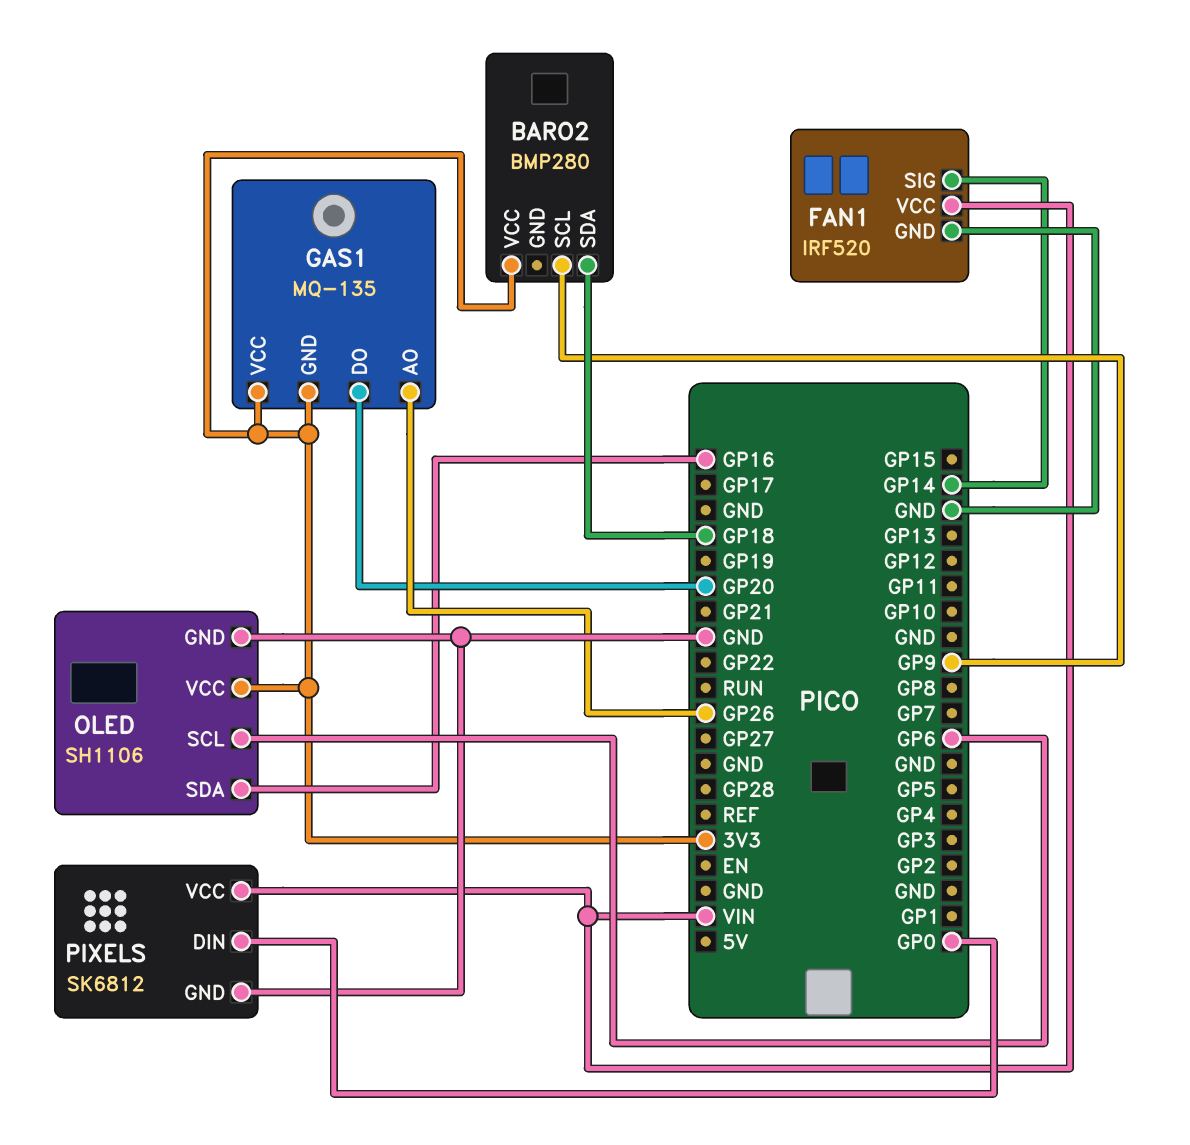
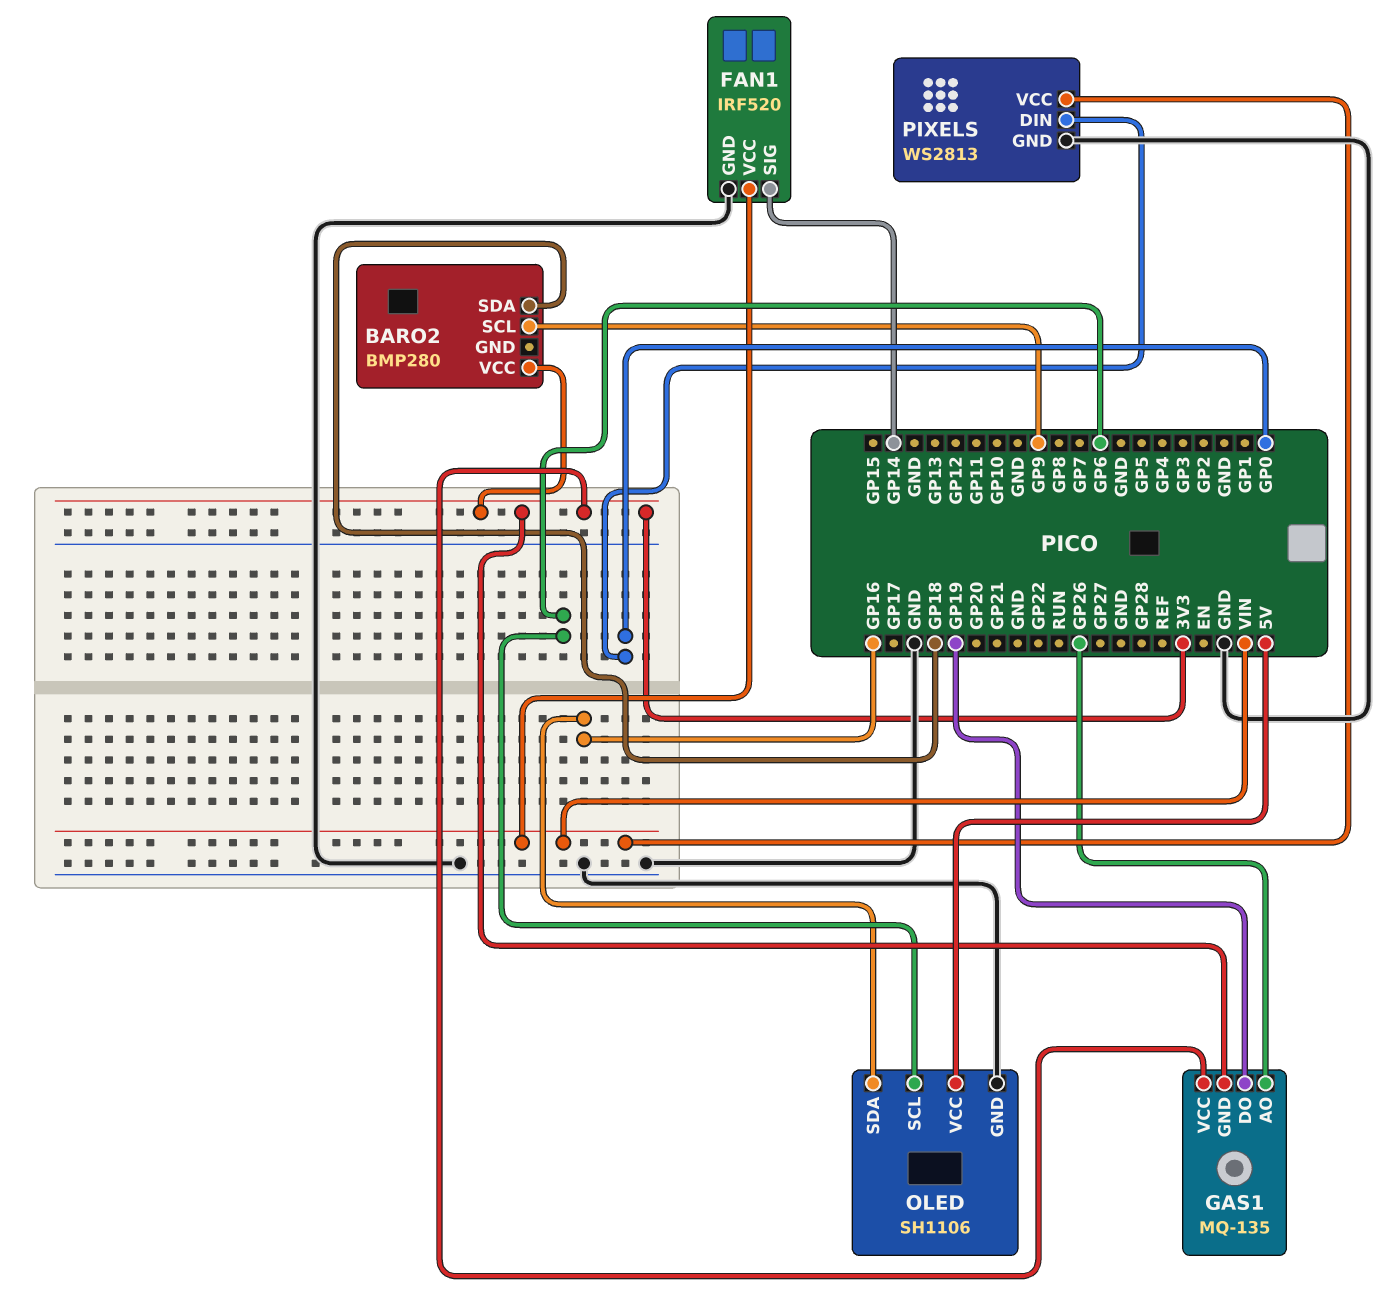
GAS1 pin DO: GP20 -> GP19
OLED pin VCC: 3V3 -> 5V
PIXELS: SK6812 -> WS2813

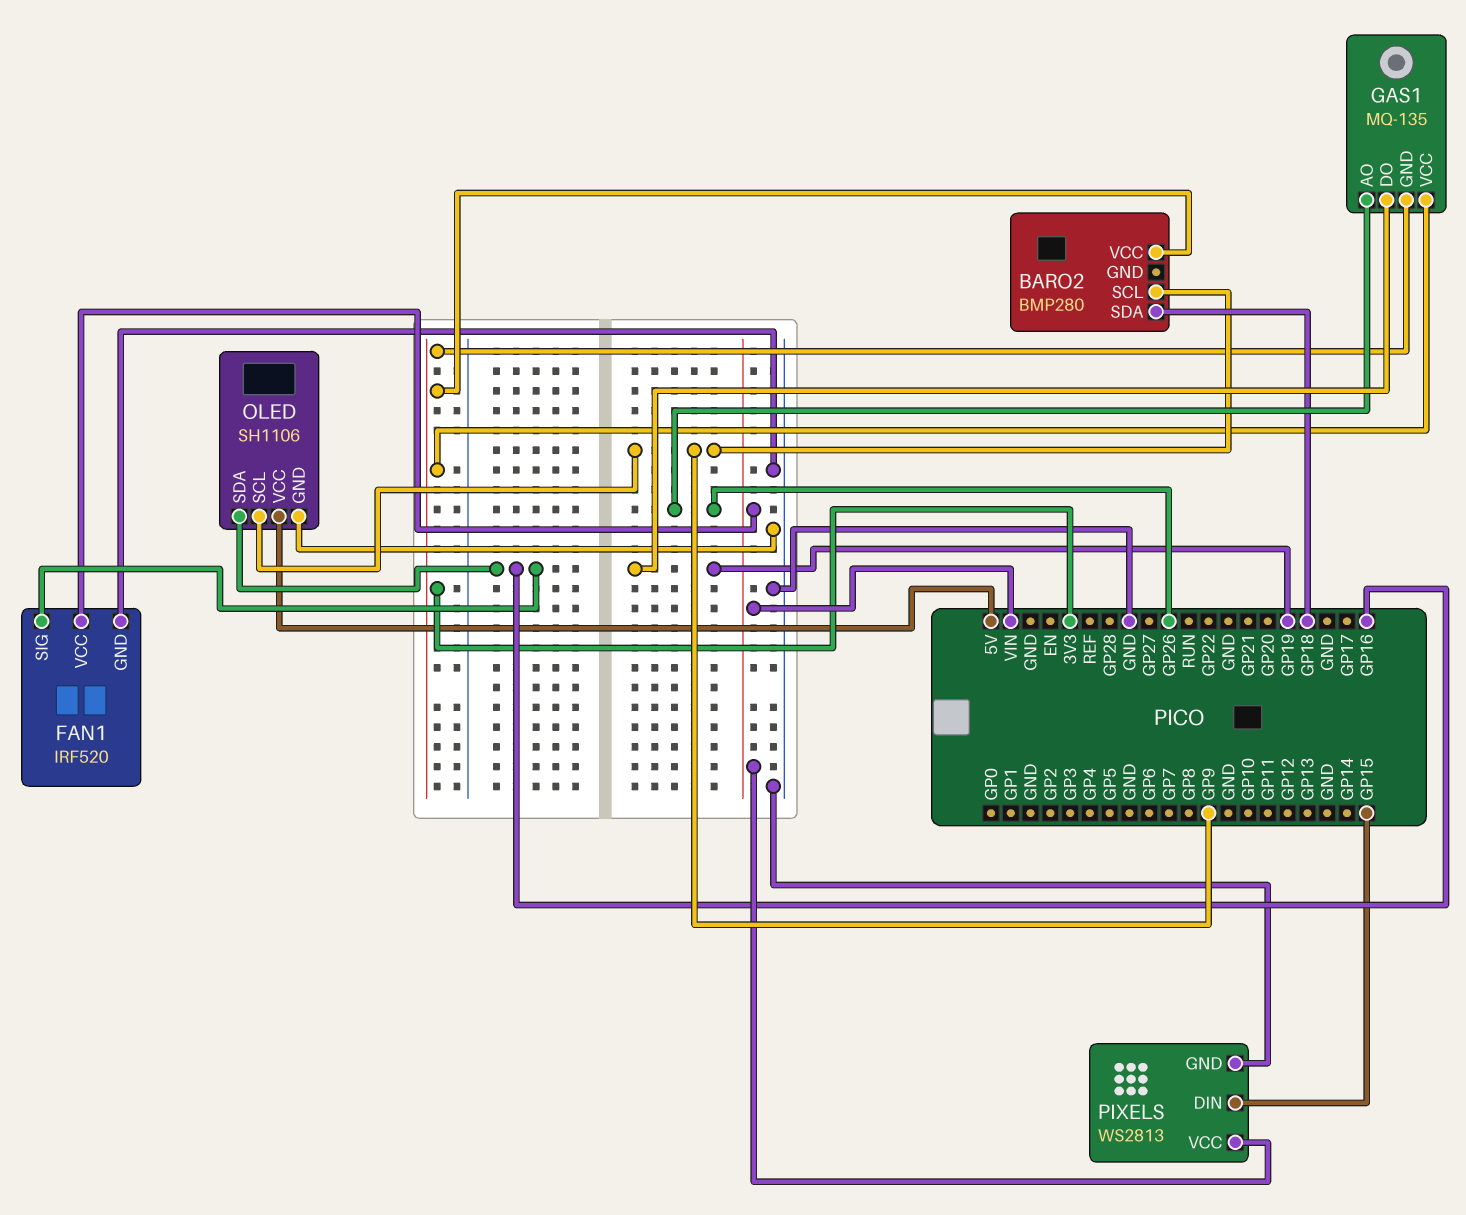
FAN1 pin SIG: GP14 -> GP16
OLED pin SCL: GP6 -> GP9
PIXELS pin DIN: GP0 -> GP15

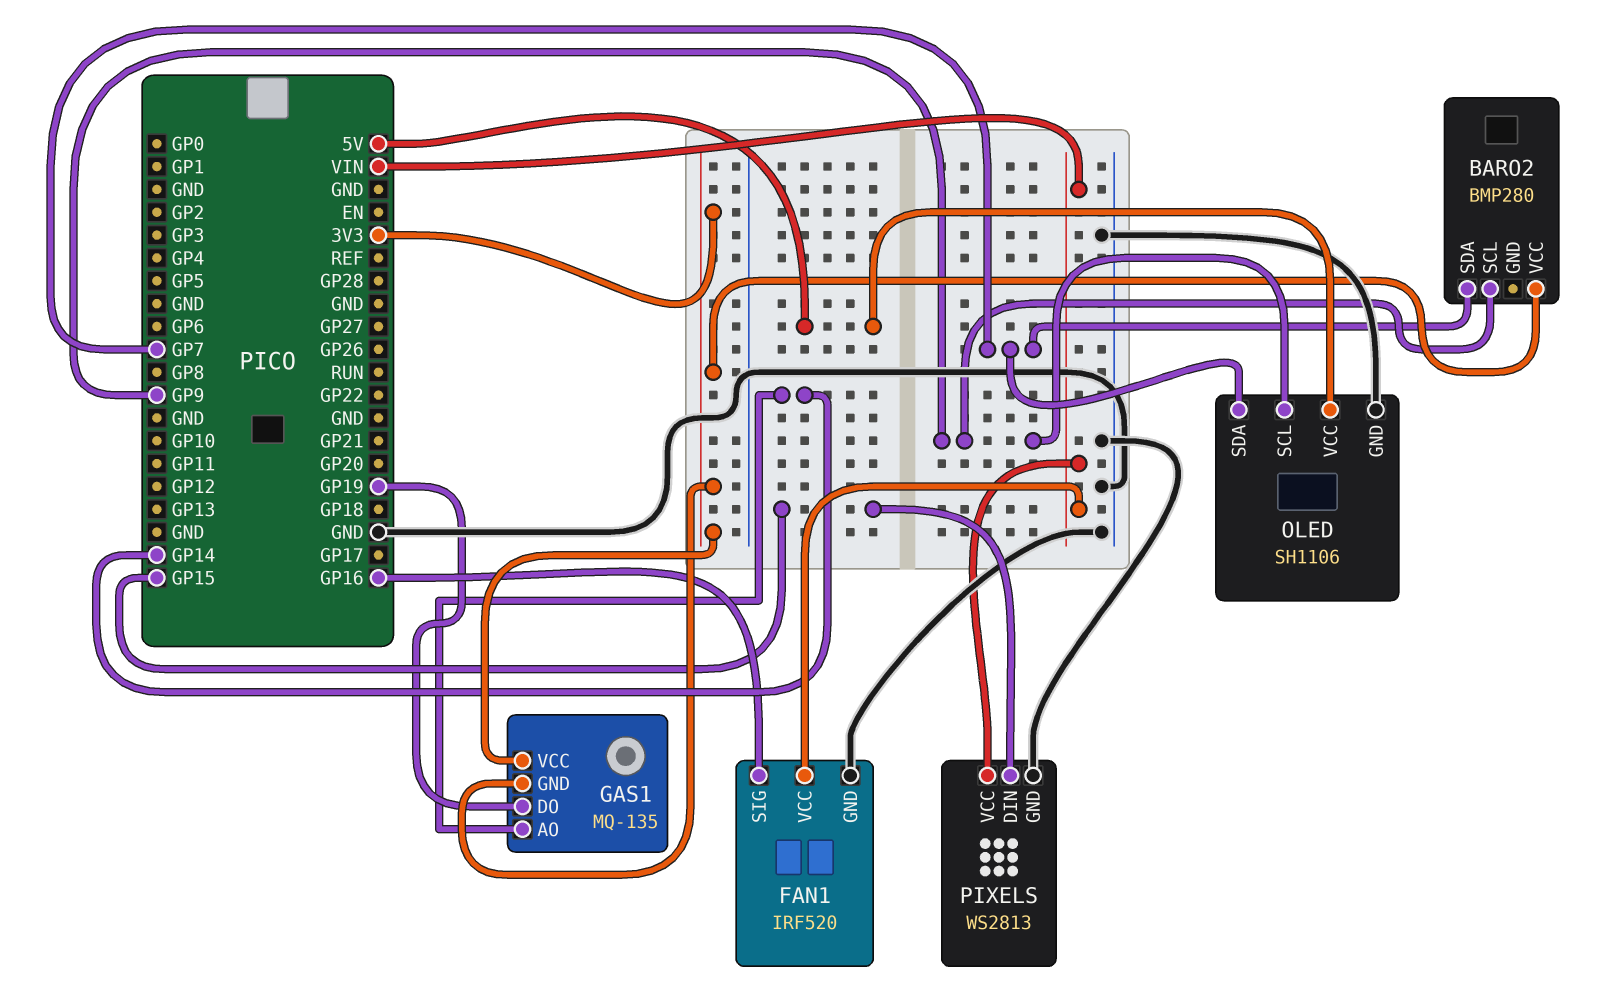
BARO2 pin SDA: GP18 -> GP7
GAS1 pin AO: GP26 -> GP14
OLED pin SDA: GP16 -> GP7

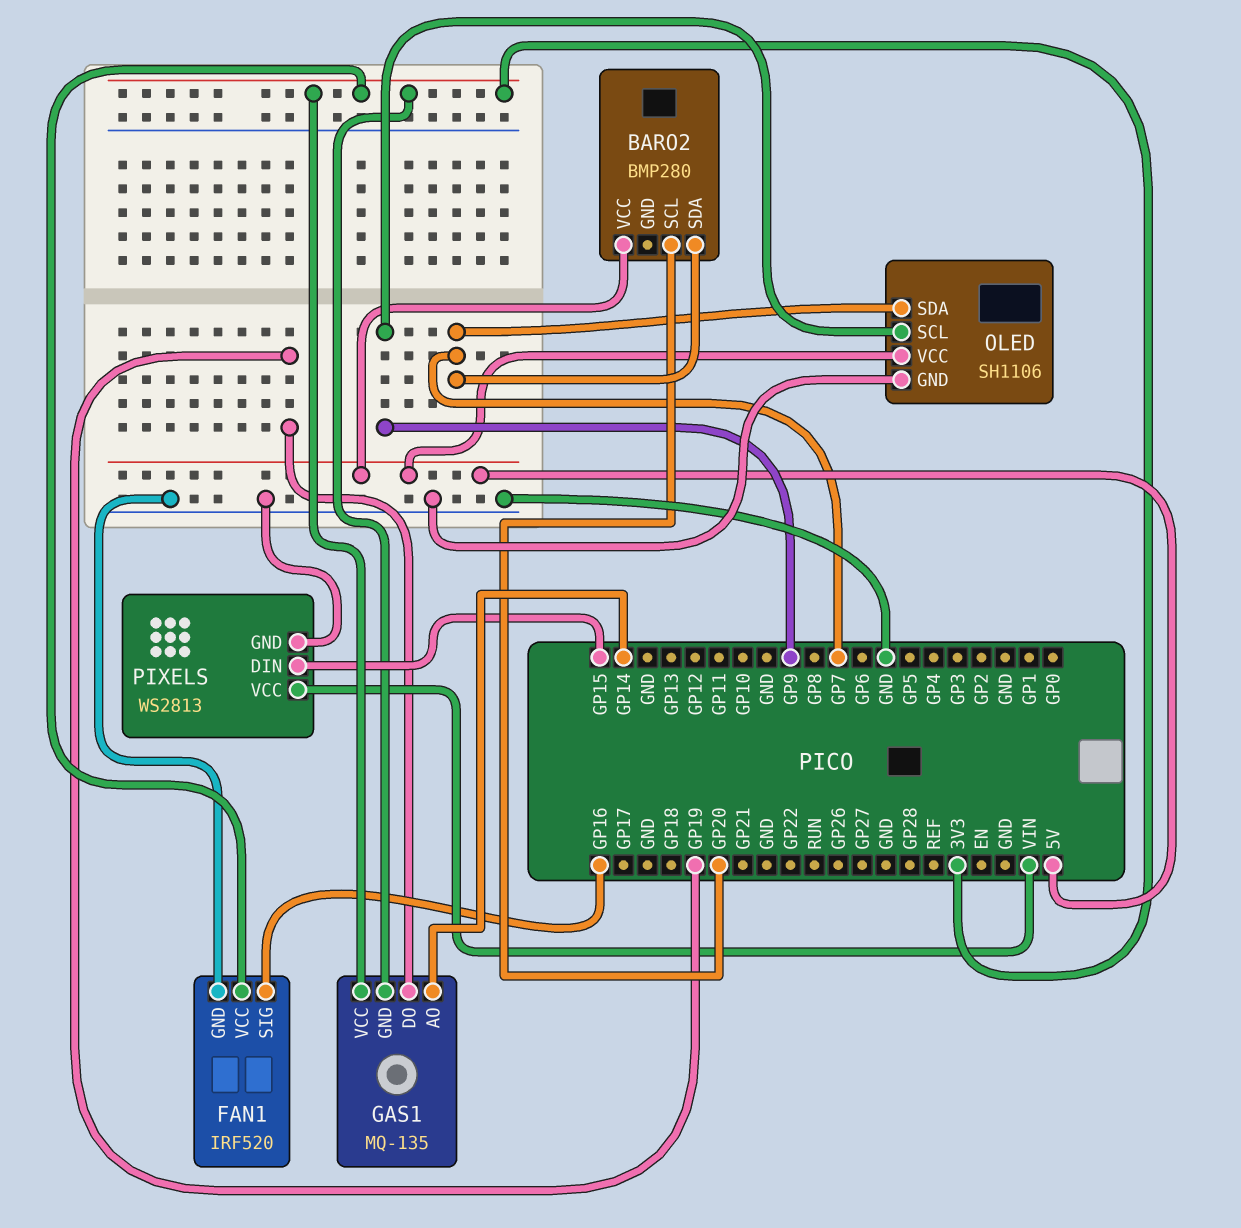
BARO2 pin SCL: GP9 -> GP20
BARO2 pin VCC: 3V3 -> 5V
FAN1 pin VCC: VIN -> 3V3

